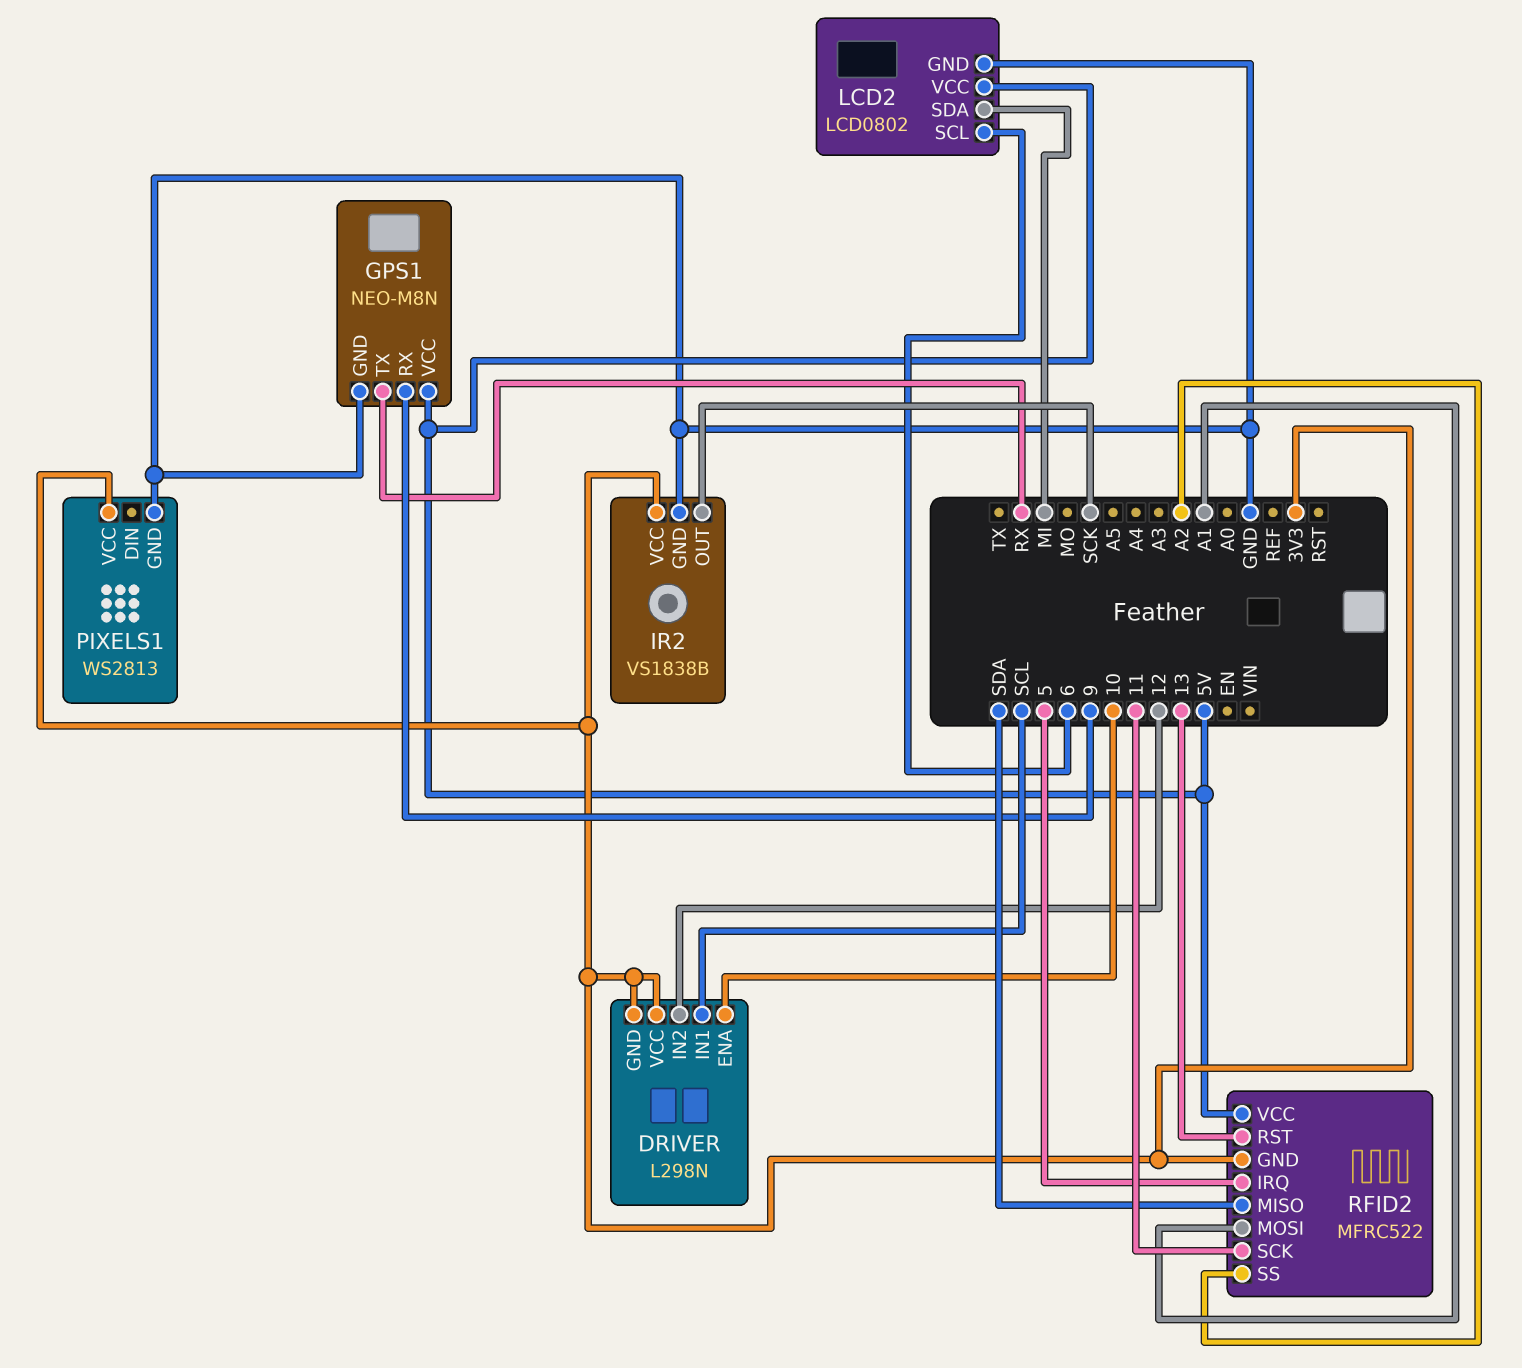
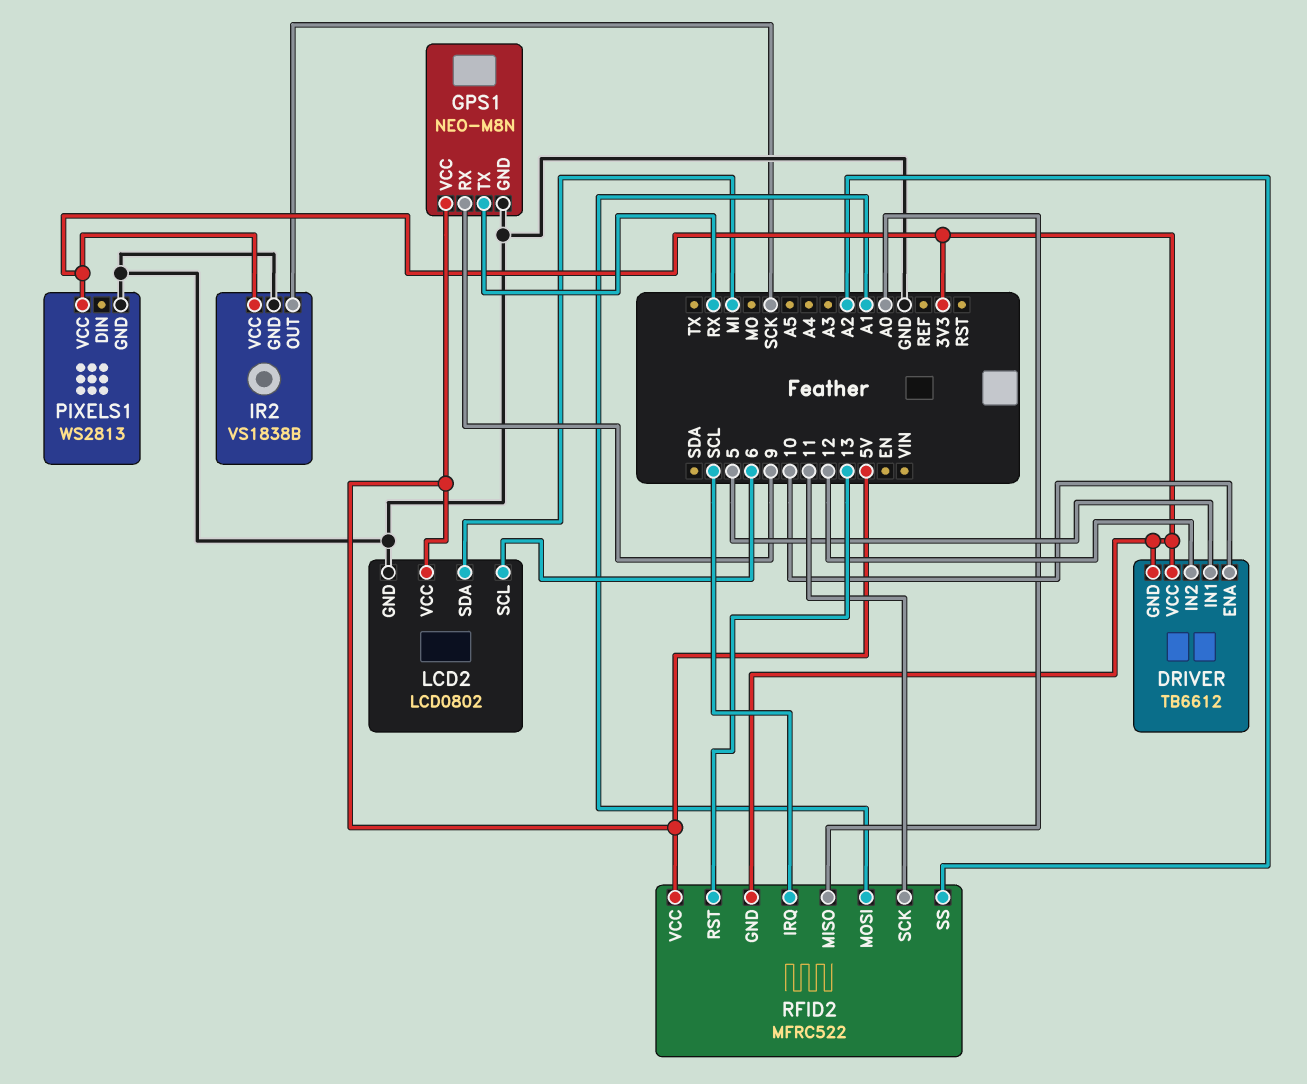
DRIVER: L298N -> TB6612
DRIVER pin IN1: SCL -> 5
RFID2 pin IRQ: 5 -> SCL
RFID2 pin MISO: SDA -> A0

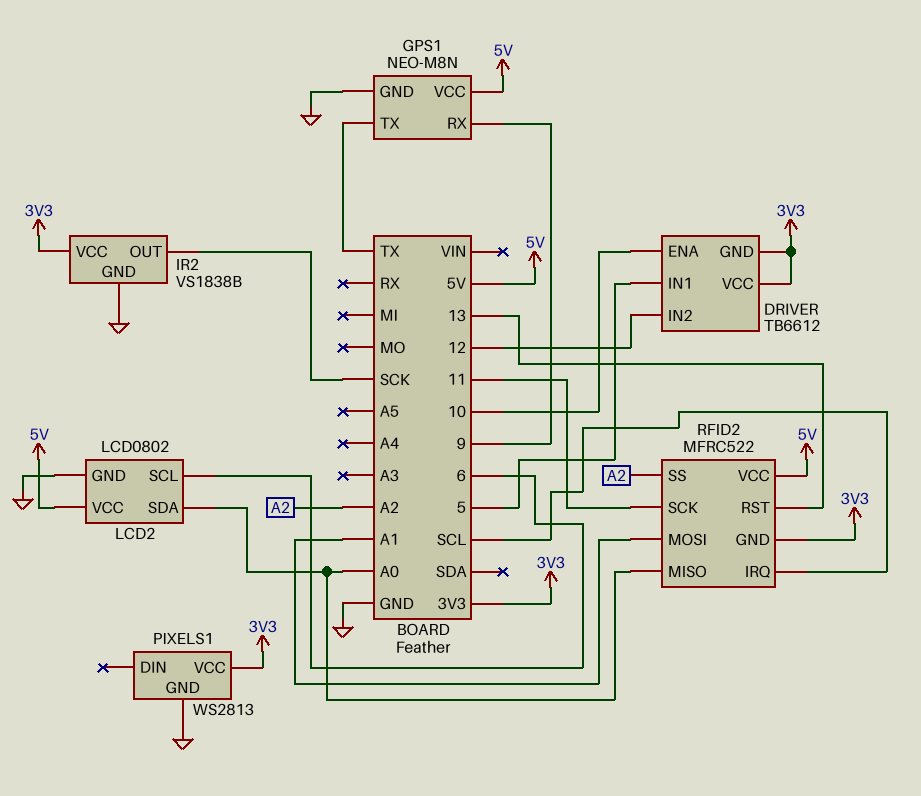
GPS1 pin TX: RX -> TX
LCD2 pin SDA: MI -> A0

